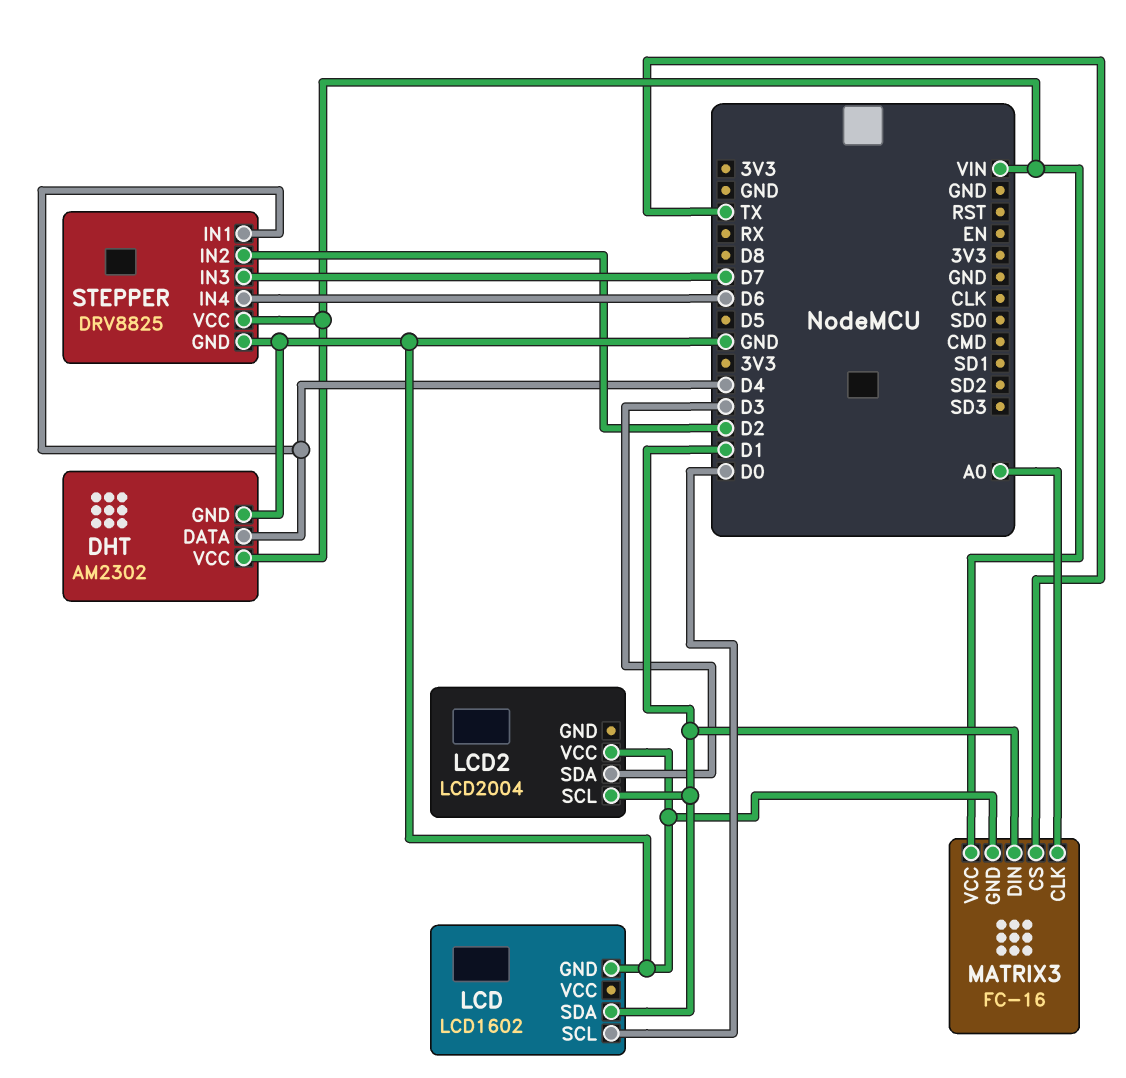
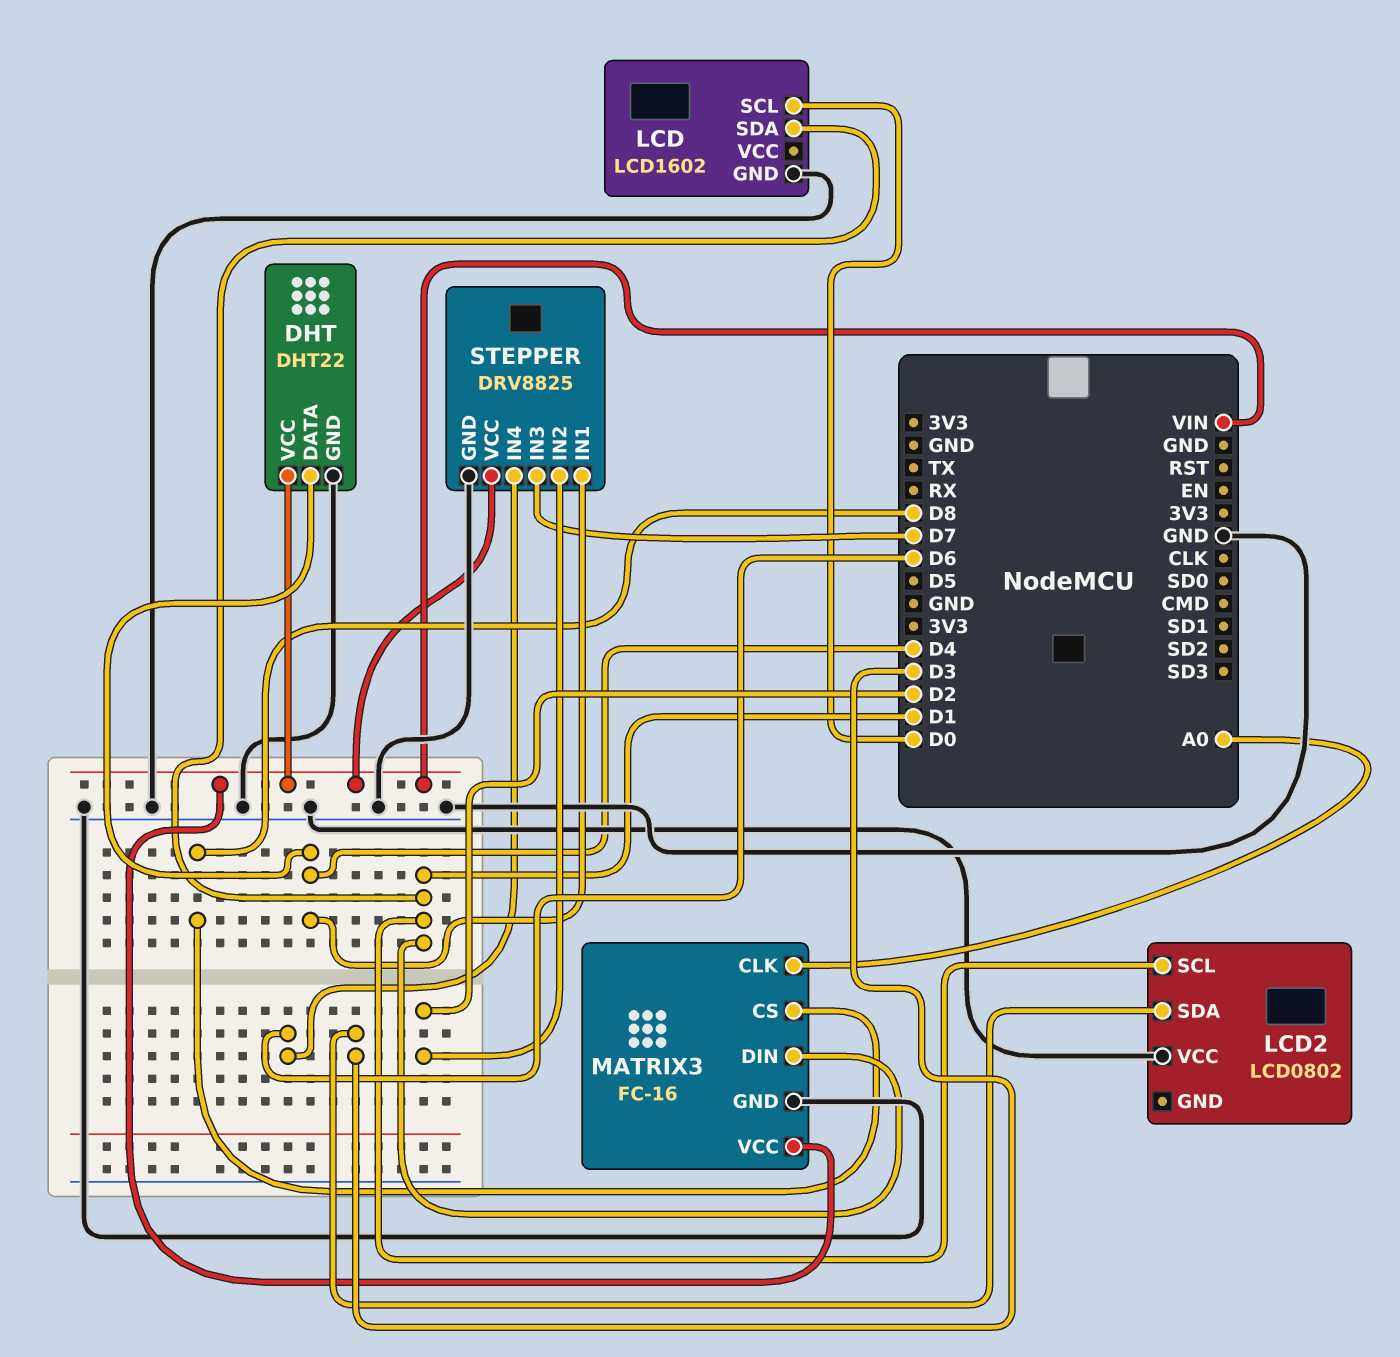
DHT: AM2302 -> DHT22
LCD2: LCD2004 -> LCD0802
MATRIX3 pin CS: TX -> D8

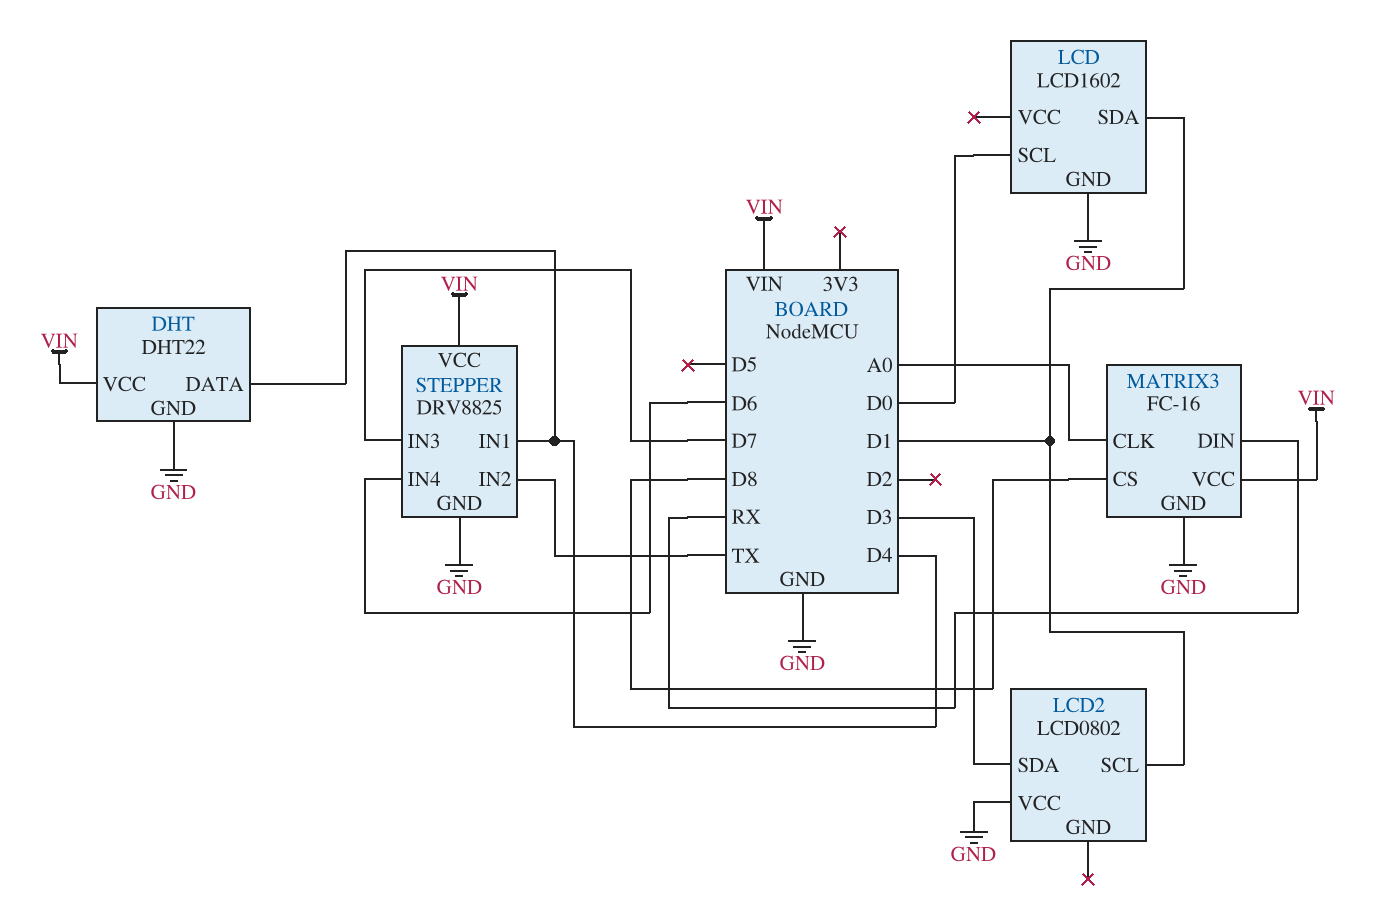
MATRIX3 pin DIN: D1 -> RX
STEPPER pin IN2: D2 -> TX

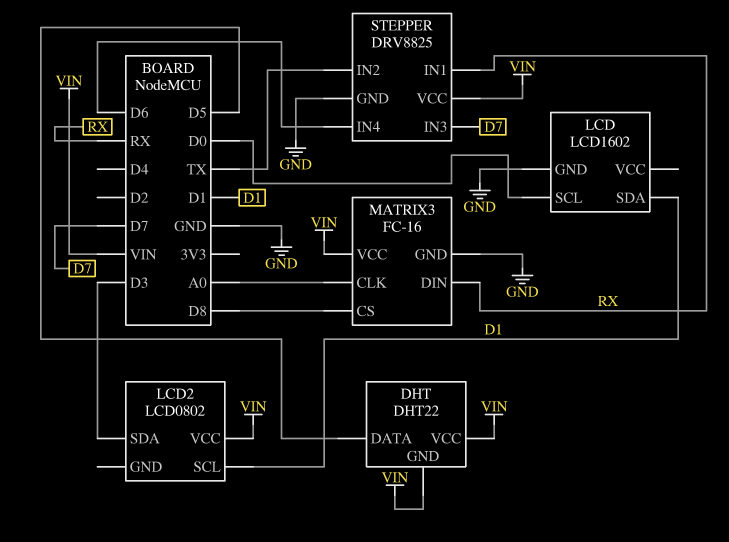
DHT pin DATA: D4 -> D5
DHT pin GND: GND -> VIN
LCD2 pin VCC: GND -> VIN
STEPPER pin IN1: D4 -> RX

